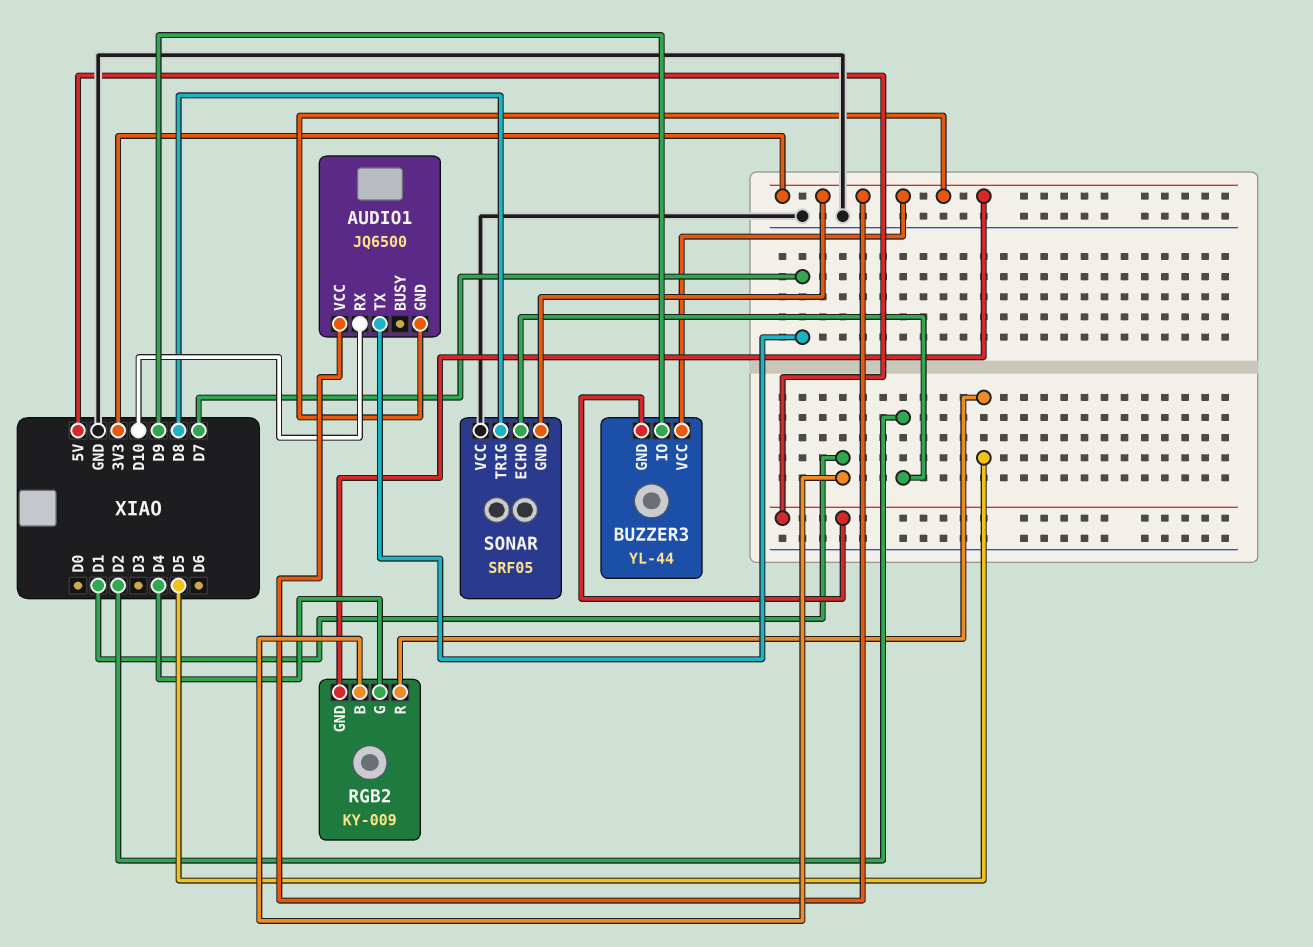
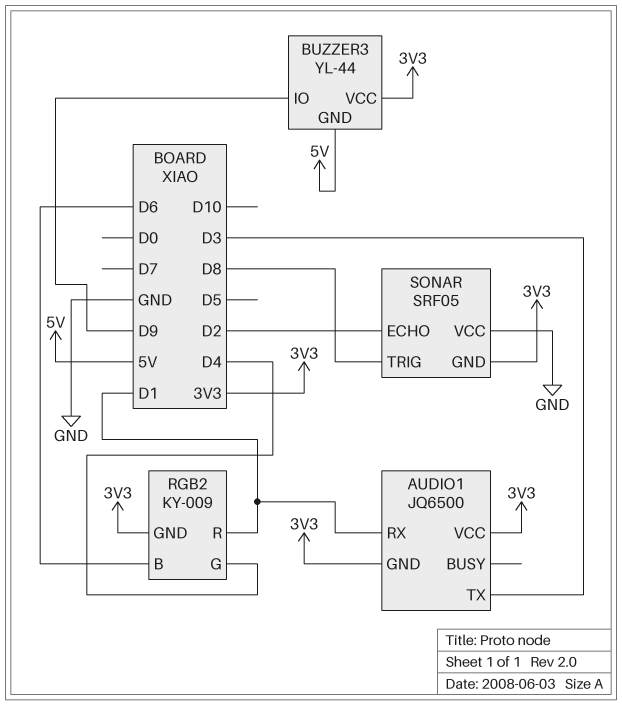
AUDIO1 pin RX: D10 -> D1
AUDIO1 pin TX: D7 -> D3
RGB2 pin B: D1 -> D6
RGB2 pin R: D5 -> D1

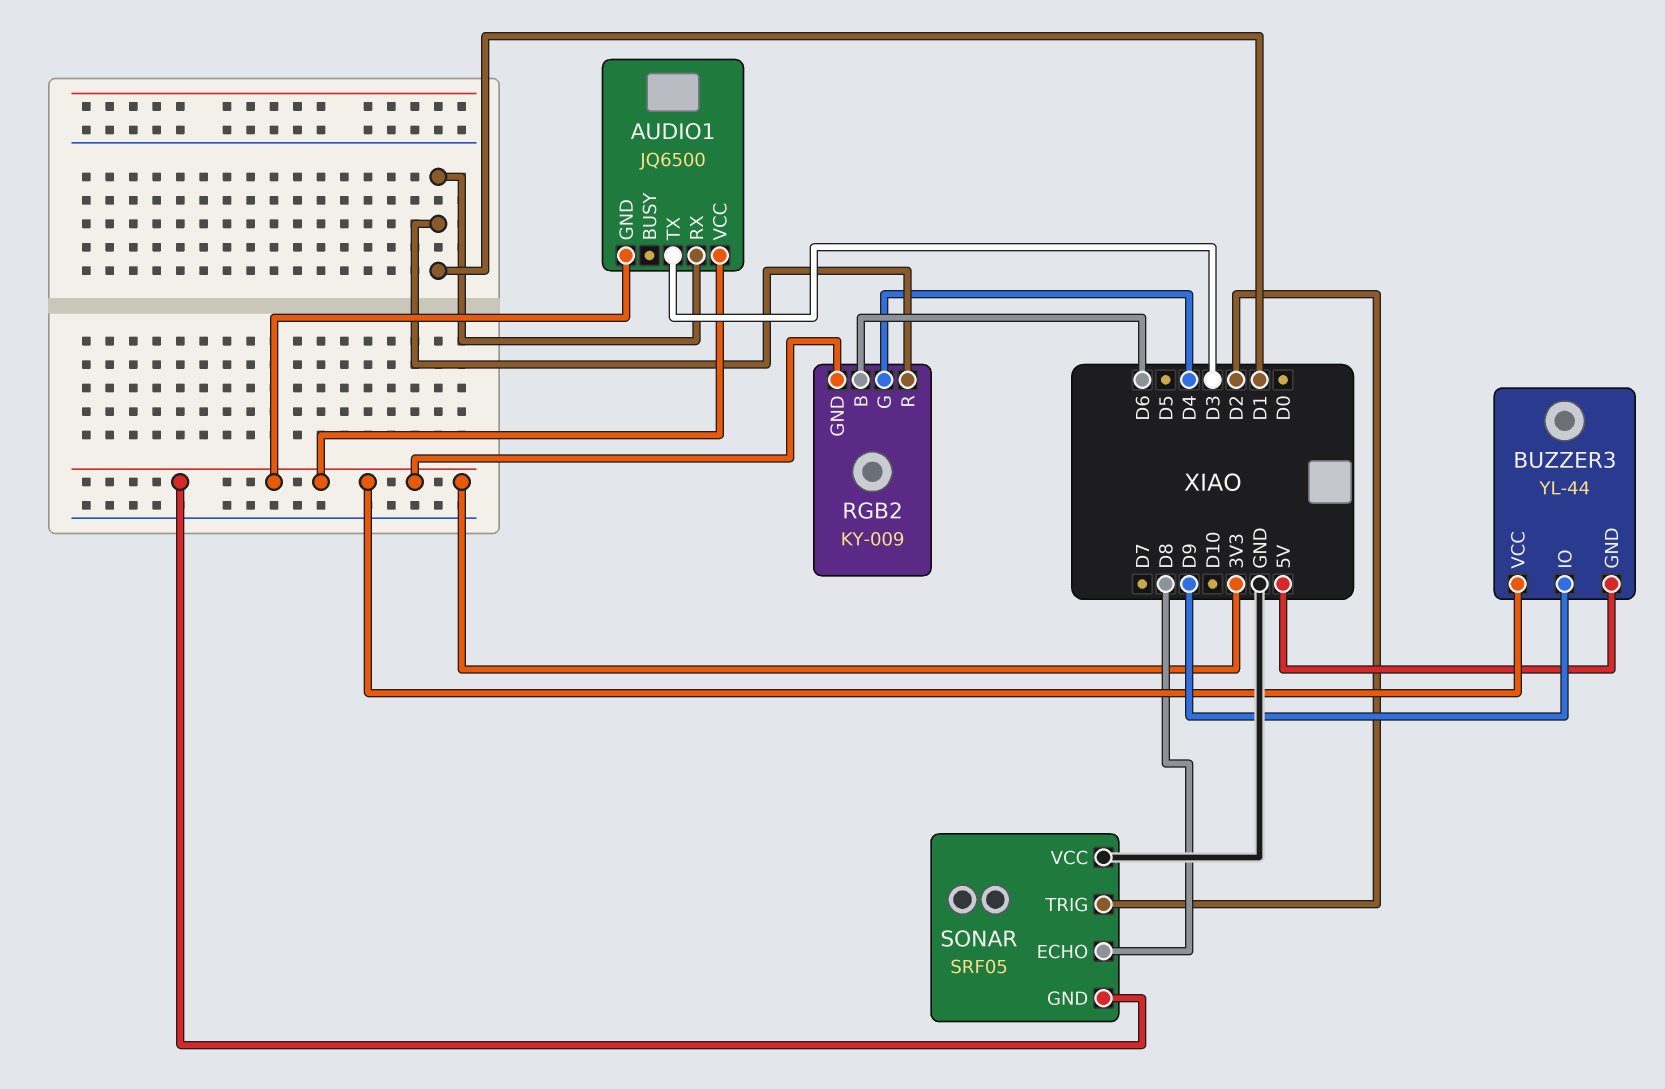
SONAR pin ECHO: D2 -> D8
SONAR pin TRIG: D8 -> D2

